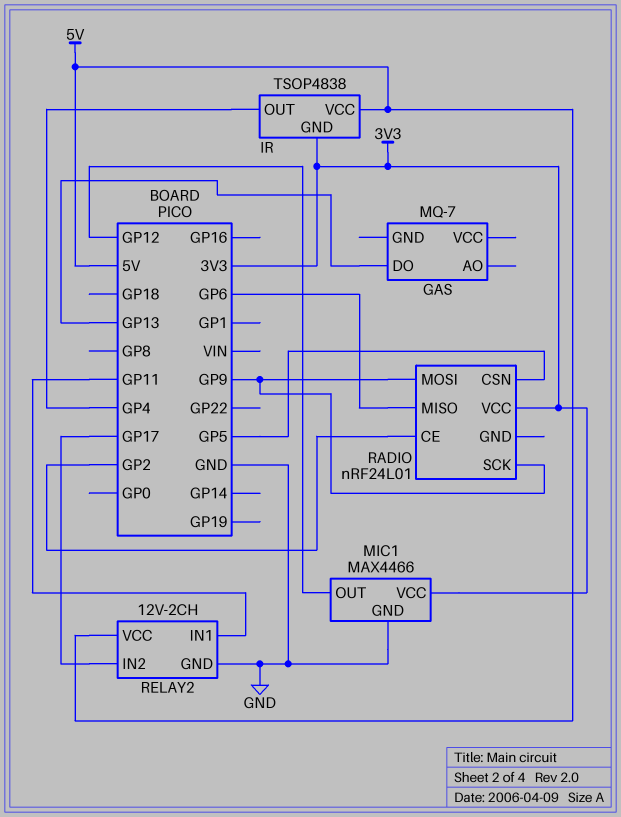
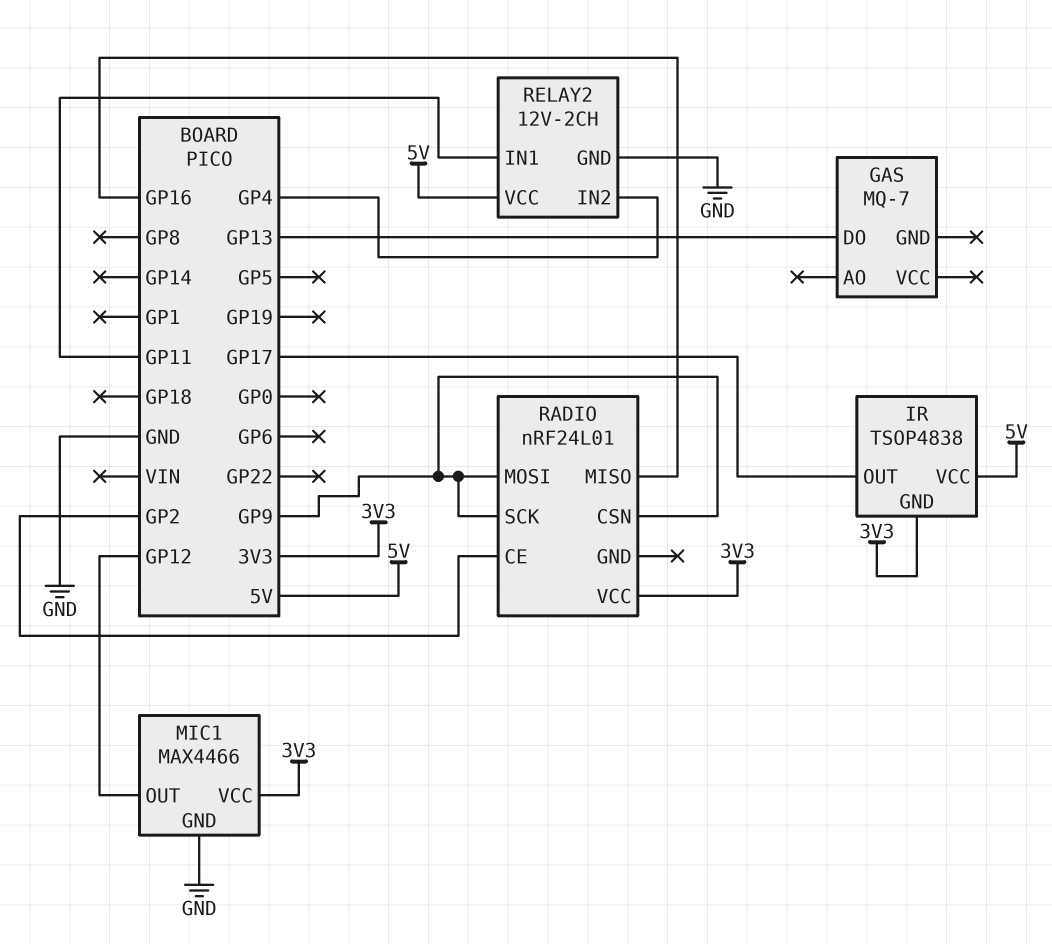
IR pin OUT: GP4 -> GP17
RADIO pin CSN: GP5 -> GP9
RADIO pin MISO: GP6 -> GP16
RELAY2 pin IN2: GP17 -> GP4

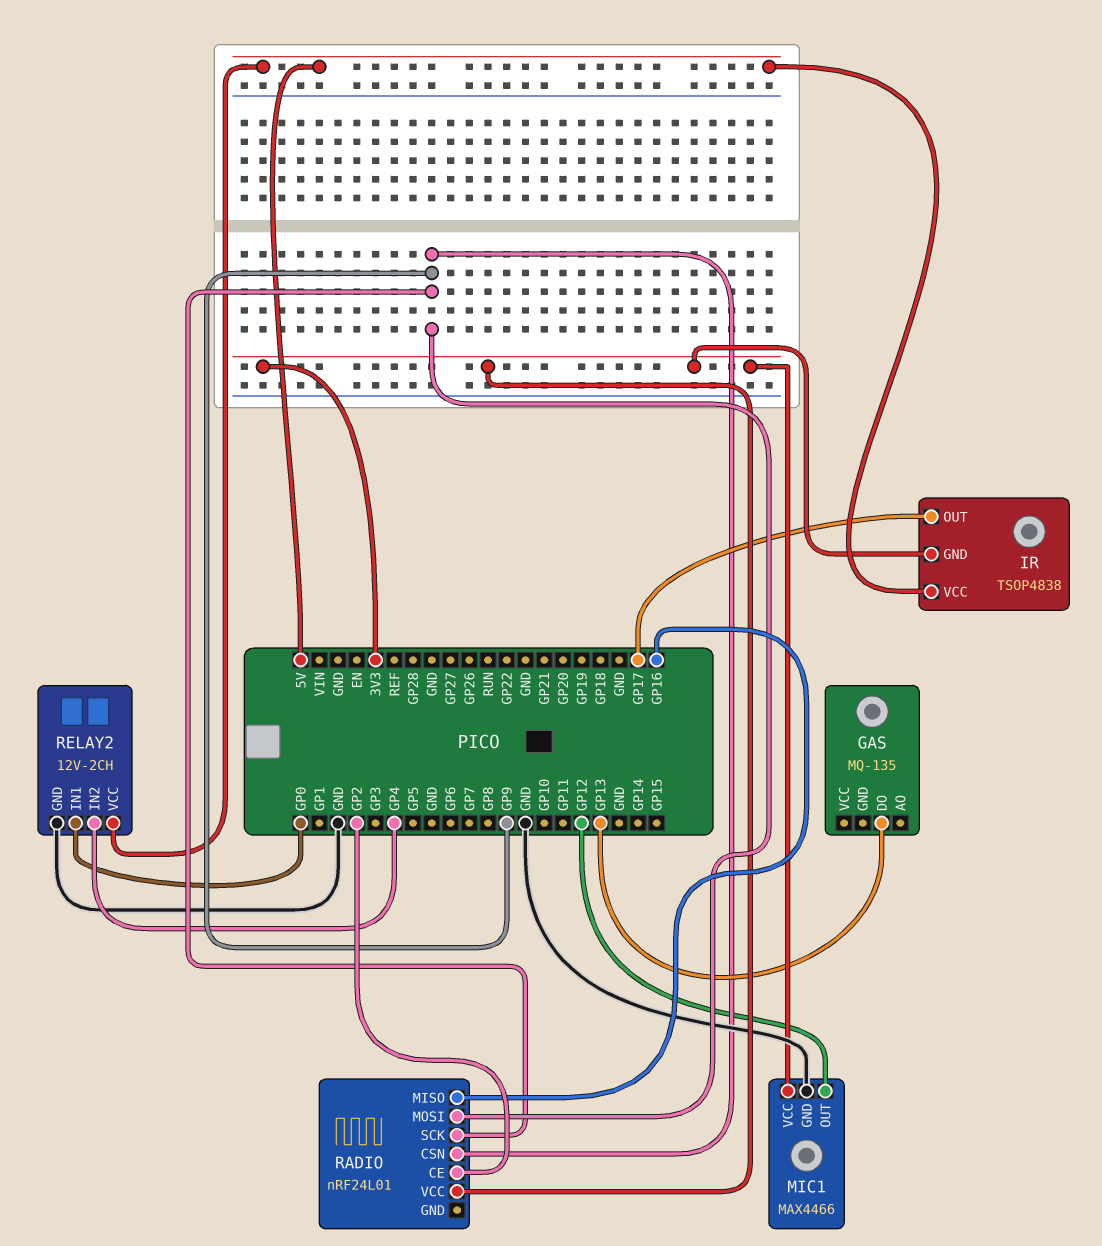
GAS: MQ-7 -> MQ-135
RELAY2 pin IN1: GP11 -> GP0

